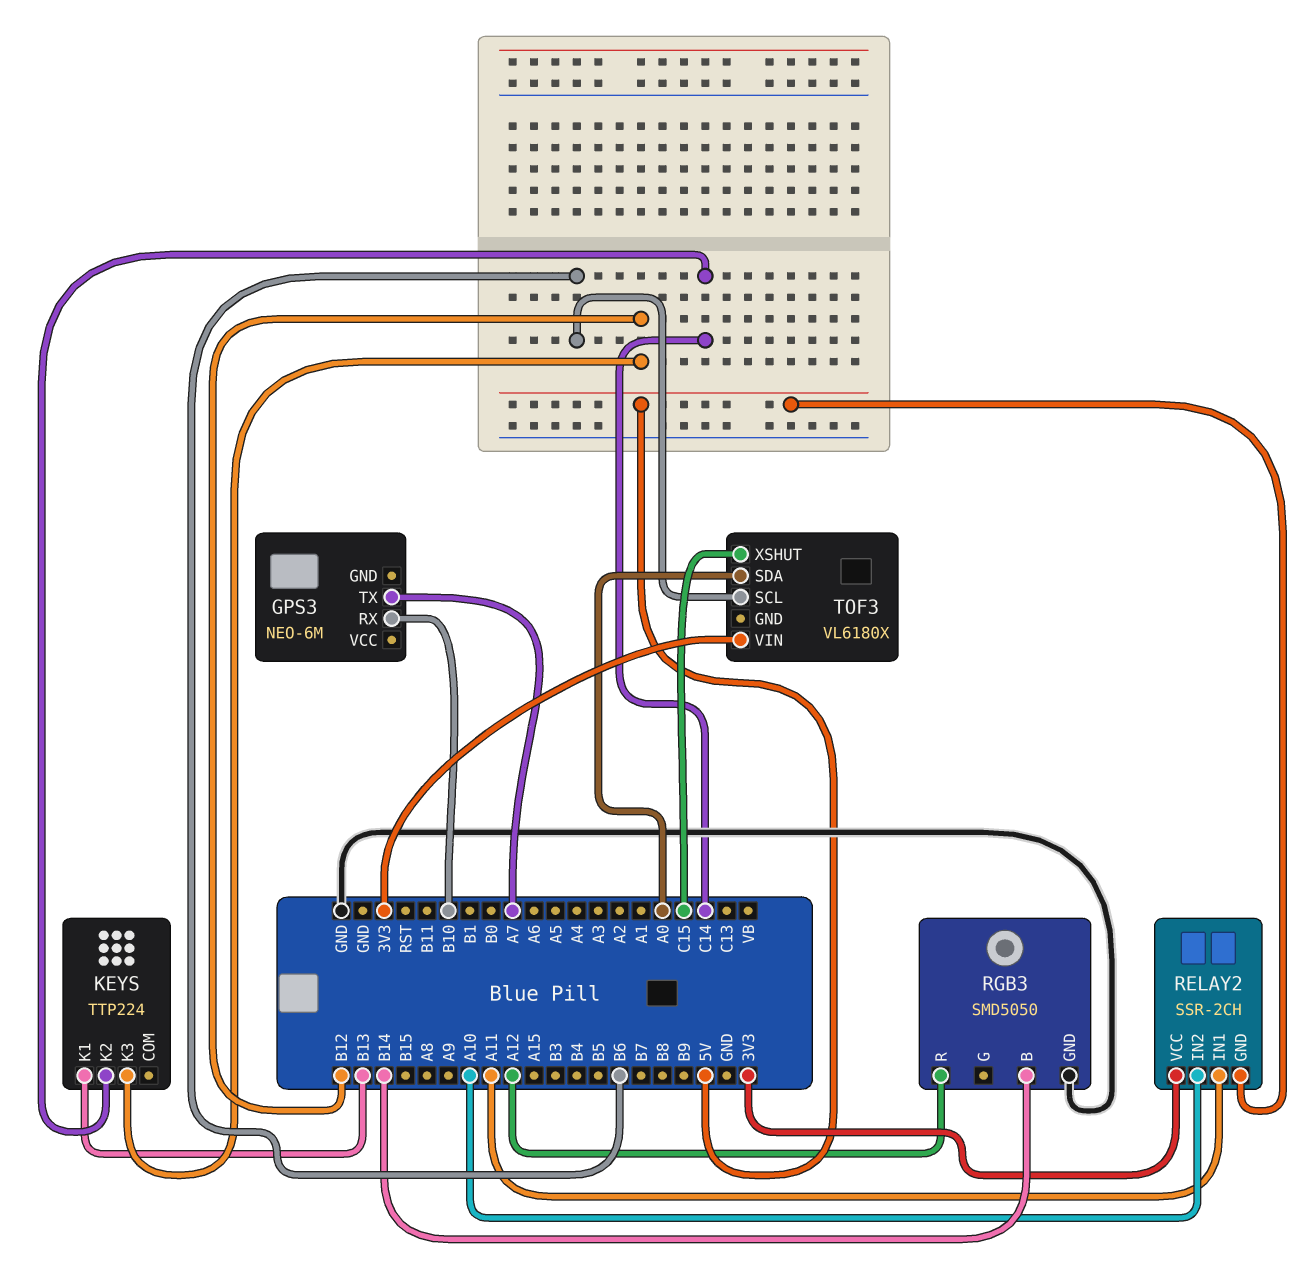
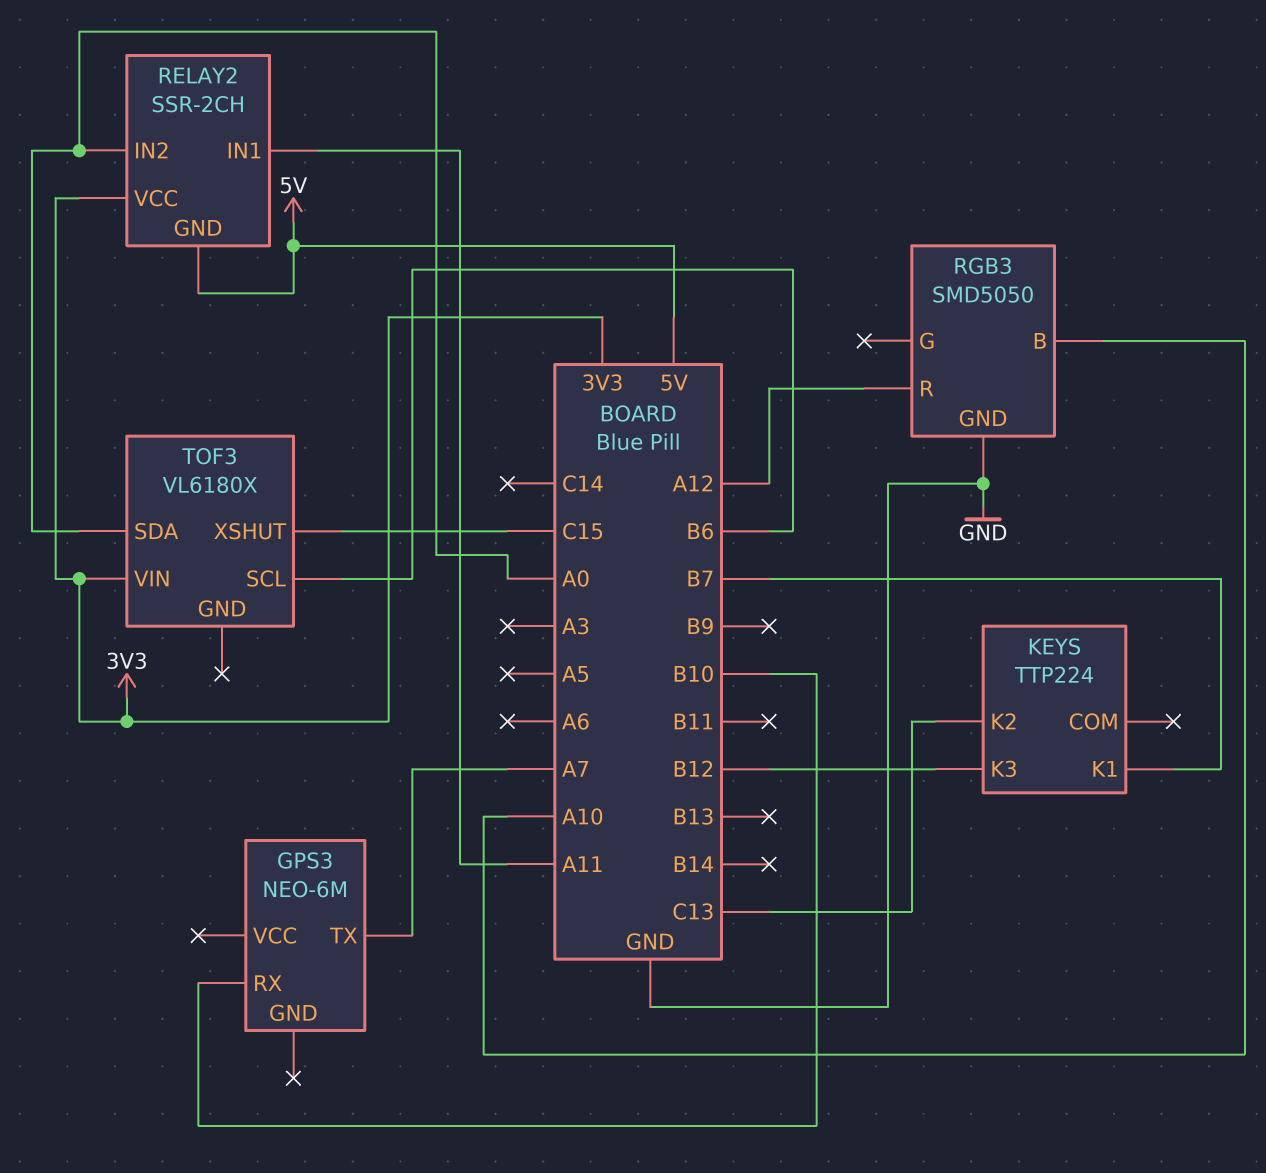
KEYS pin K1: B13 -> B7
KEYS pin K2: C14 -> C13
RELAY2 pin IN2: A10 -> A0
RGB3 pin B: B14 -> A10

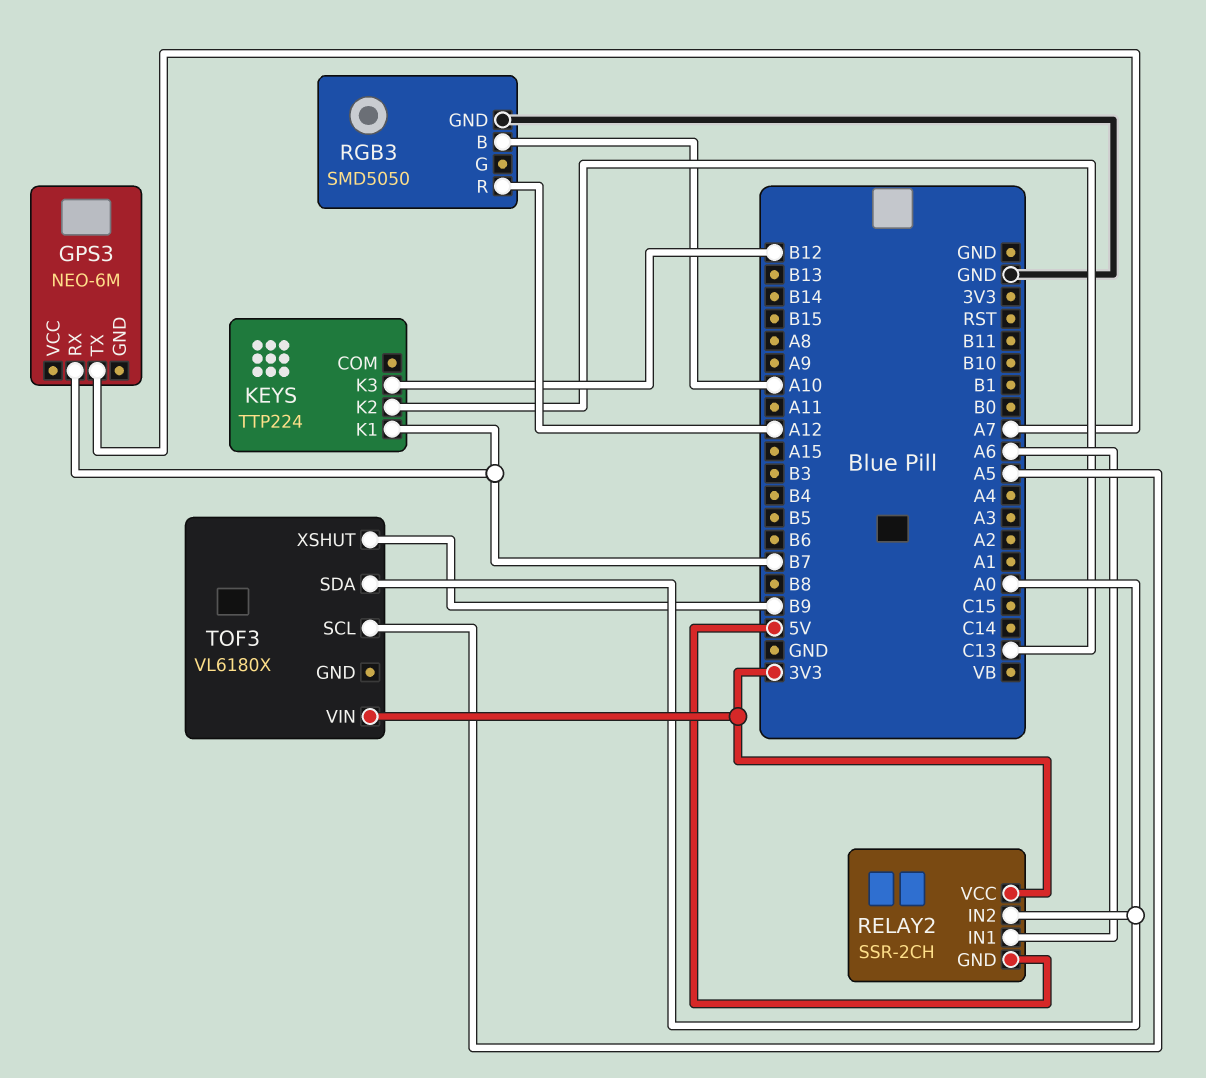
GPS3 pin RX: B10 -> B7
RELAY2 pin IN1: A11 -> A6
TOF3 pin SCL: B6 -> A5
TOF3 pin XSHUT: C15 -> B9

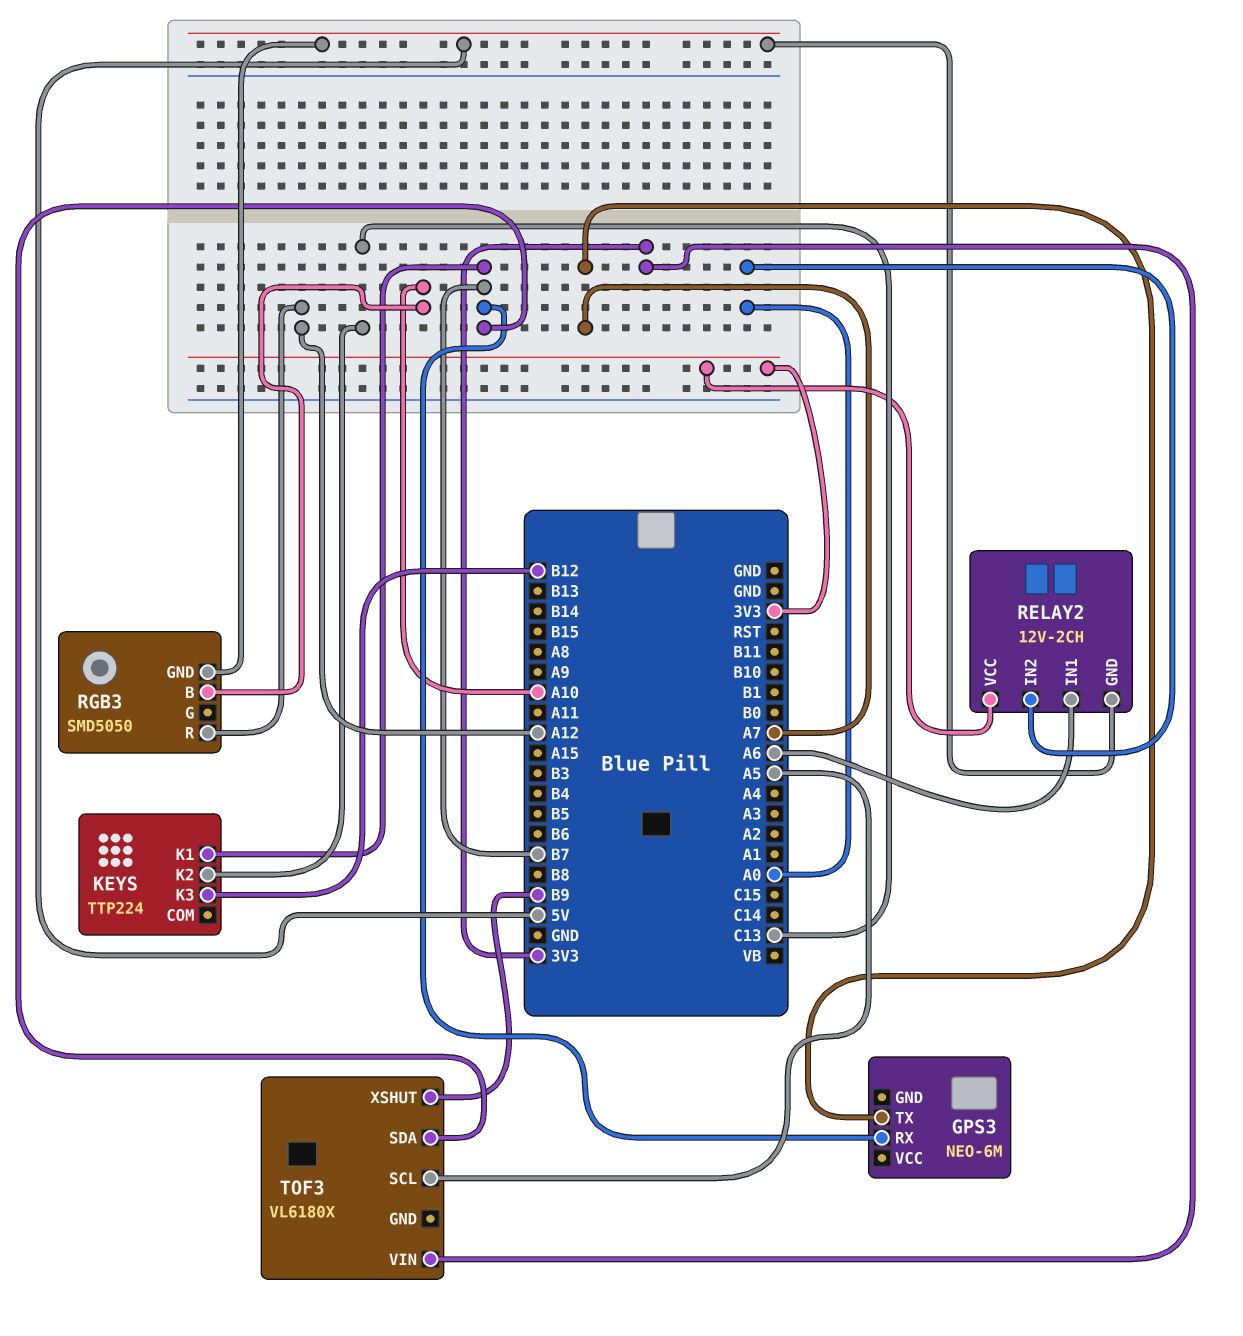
RELAY2: SSR-2CH -> 12V-2CH
RGB3 pin GND: GND -> 5V
TOF3 pin SDA: A0 -> B7

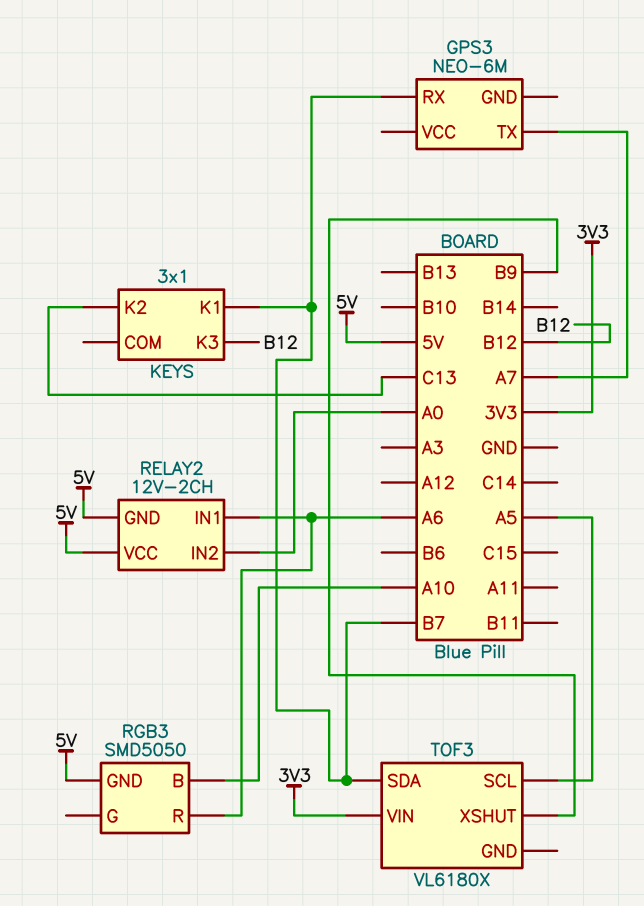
KEYS: TTP224 -> 3x1
RELAY2 pin VCC: 3V3 -> 5V
RGB3 pin R: A12 -> A6

